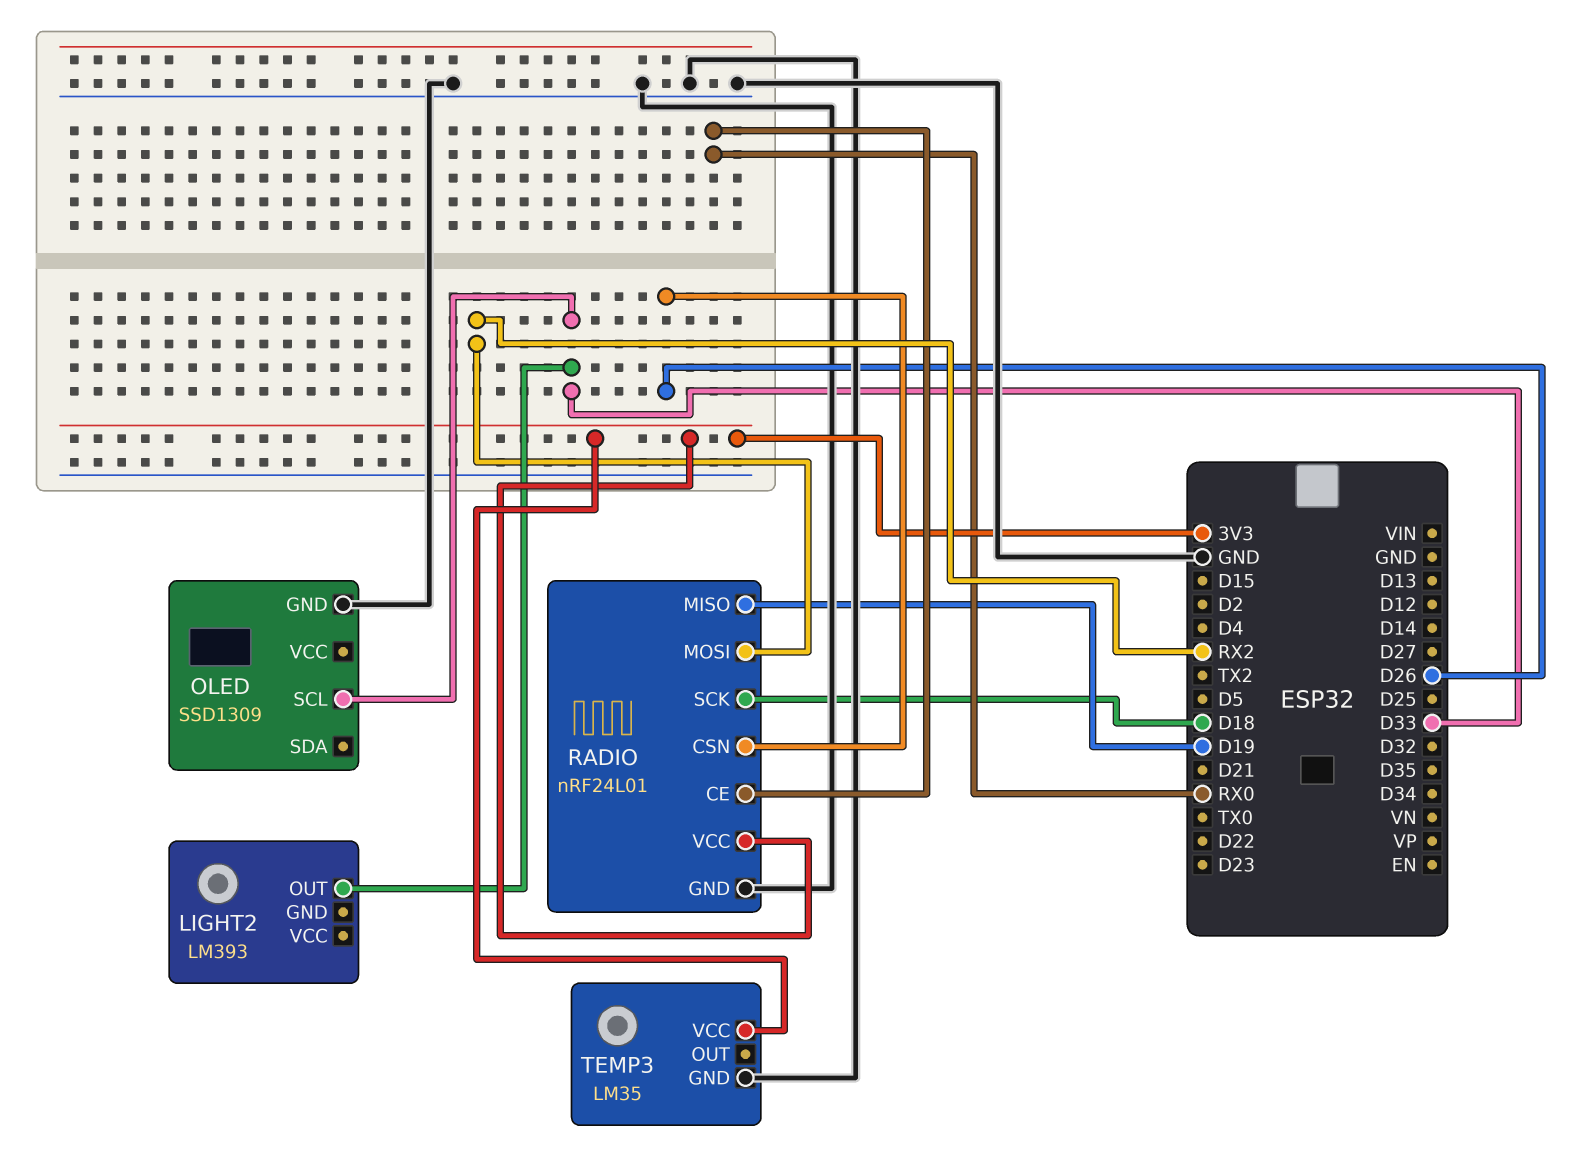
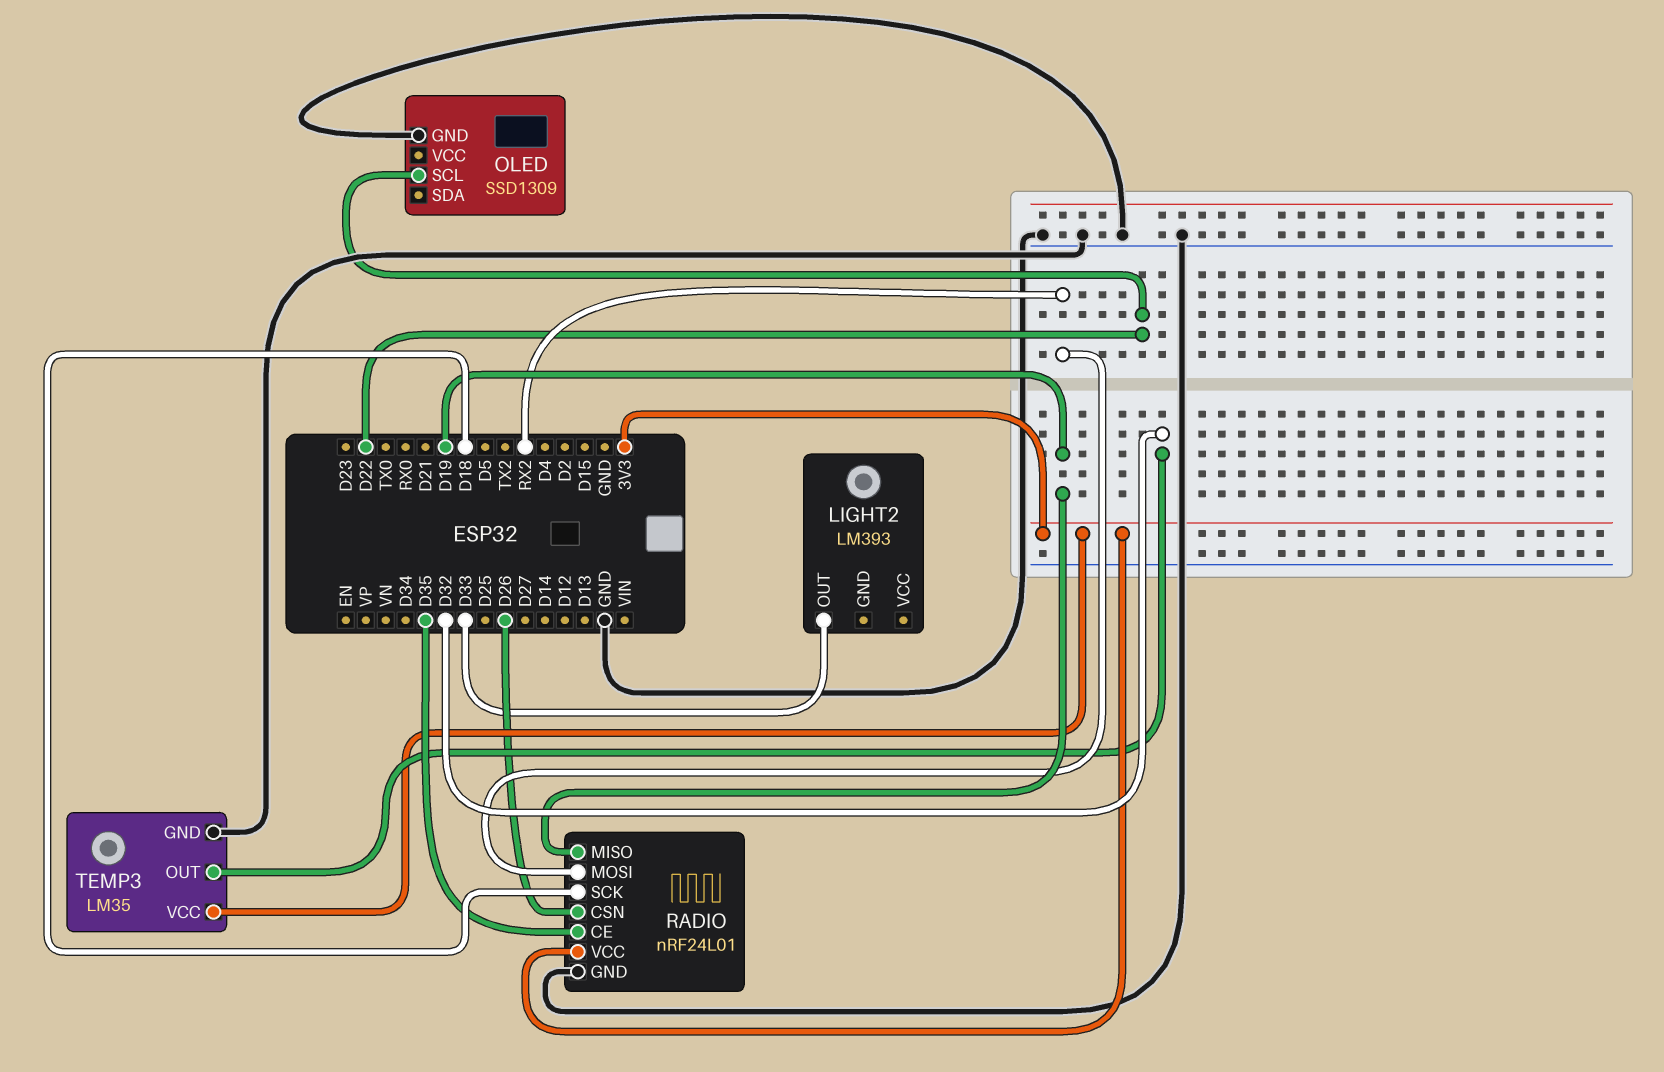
OLED pin SCL: D33 -> D22
RADIO pin CE: RX0 -> D35
TEMP3 pin OUT: none -> D32

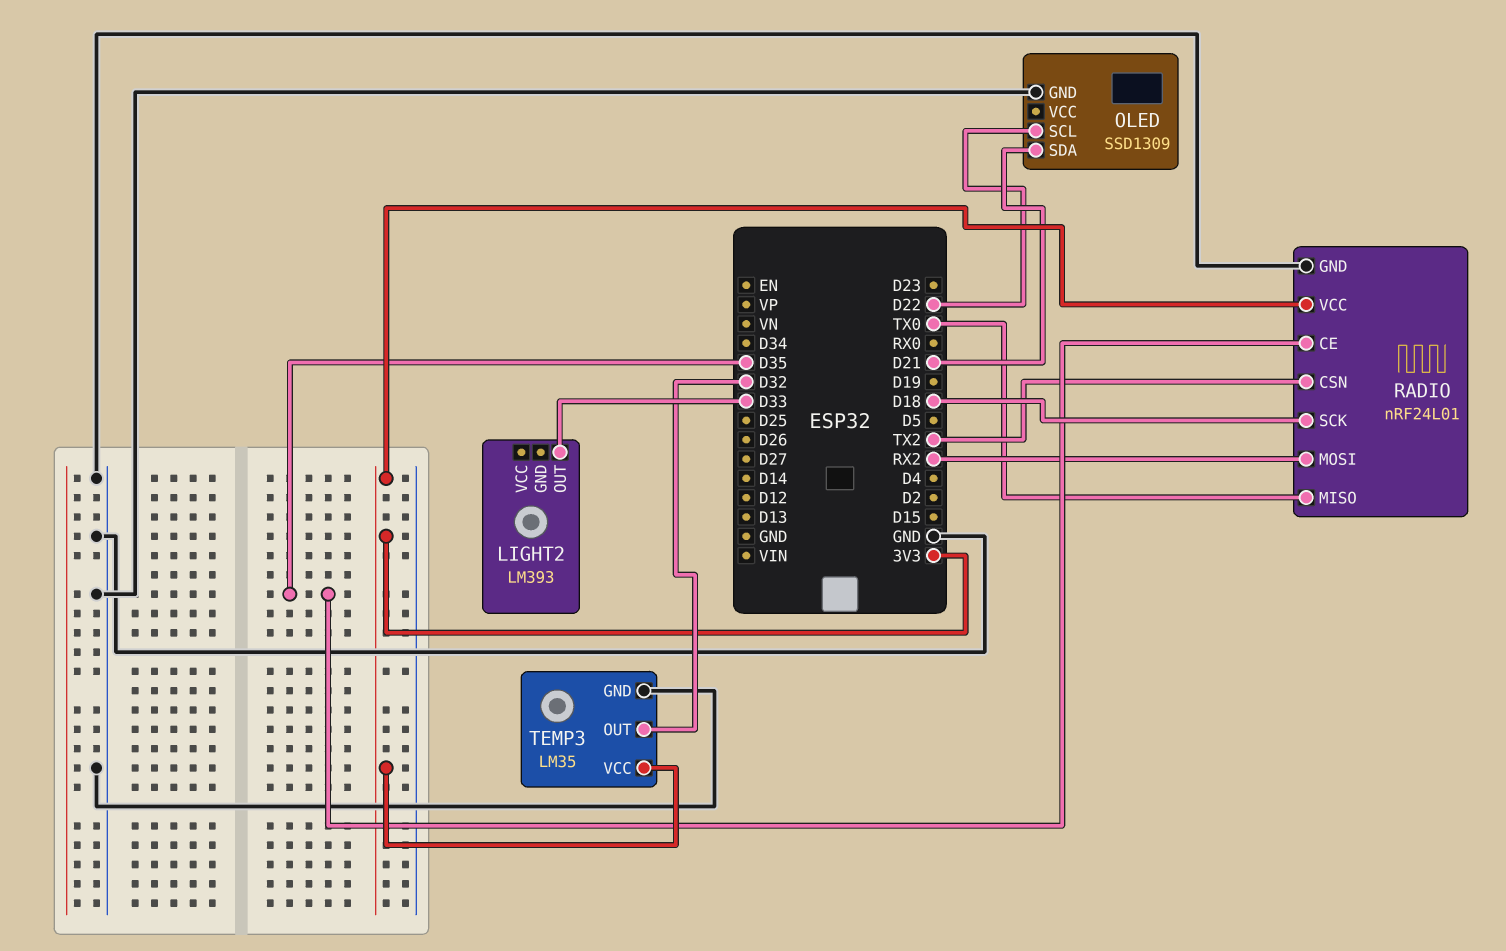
OLED pin SDA: none -> D21
RADIO pin CSN: D26 -> TX2
RADIO pin MISO: D19 -> TX0

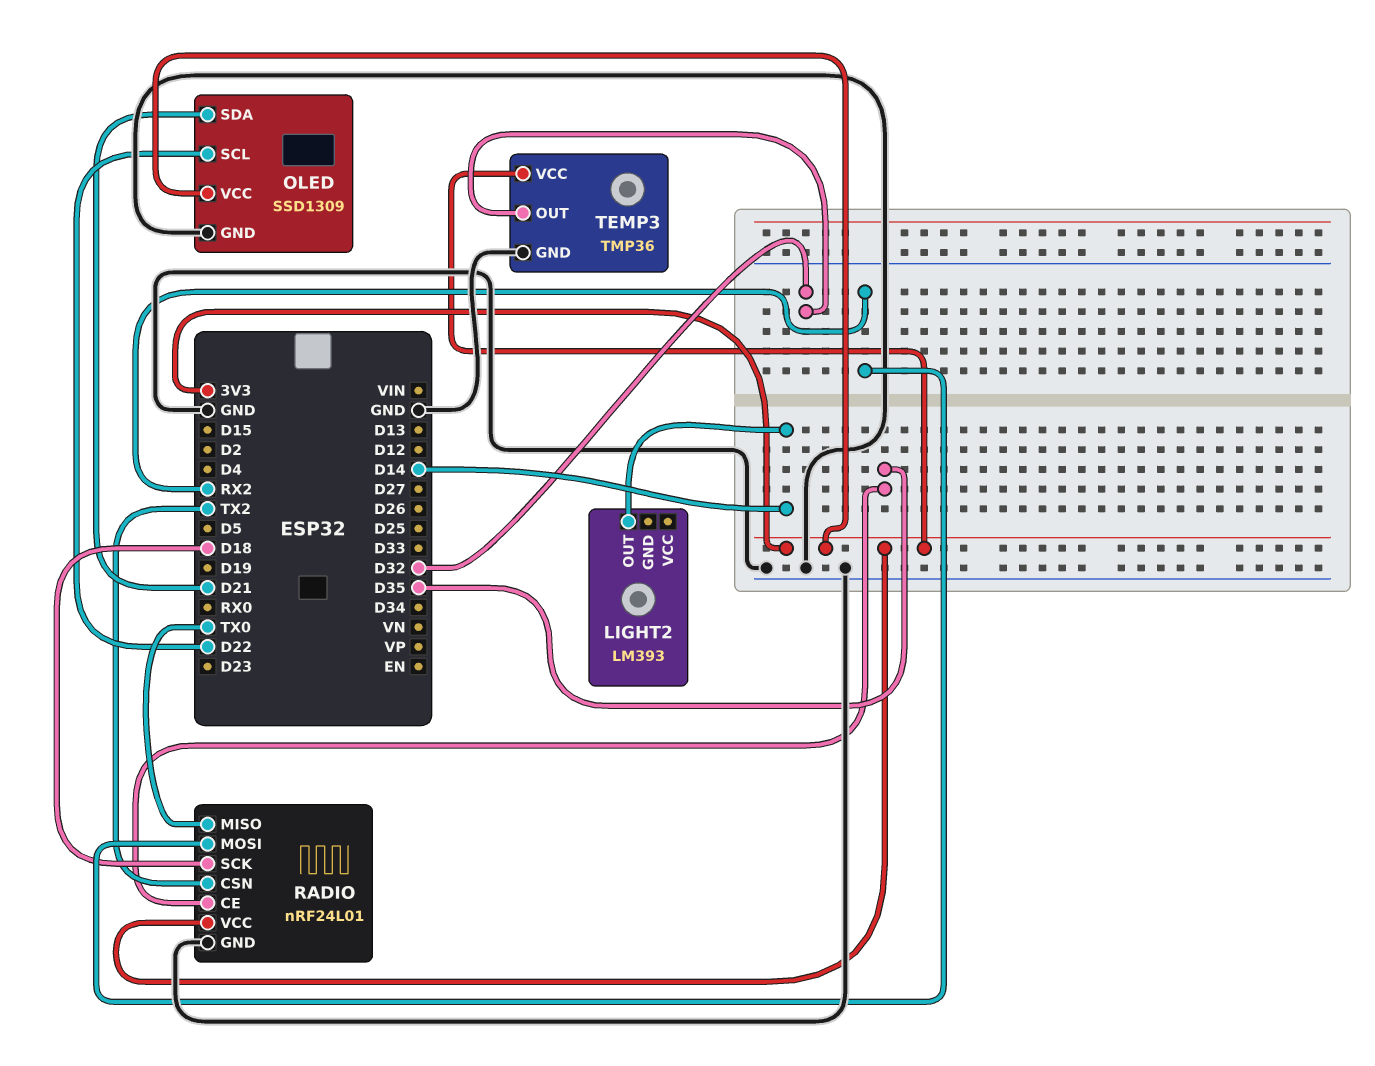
LIGHT2 pin OUT: D33 -> D14
OLED pin VCC: none -> 3V3
TEMP3: LM35 -> TMP36

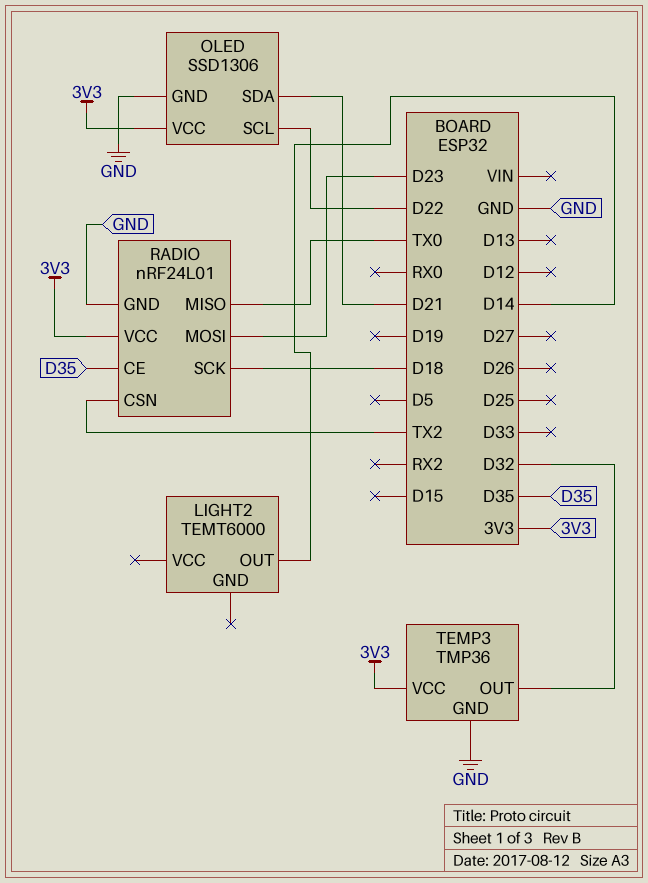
LIGHT2: LM393 -> TEMT6000
OLED: SSD1309 -> SSD1306
RADIO pin MOSI: RX2 -> D23

